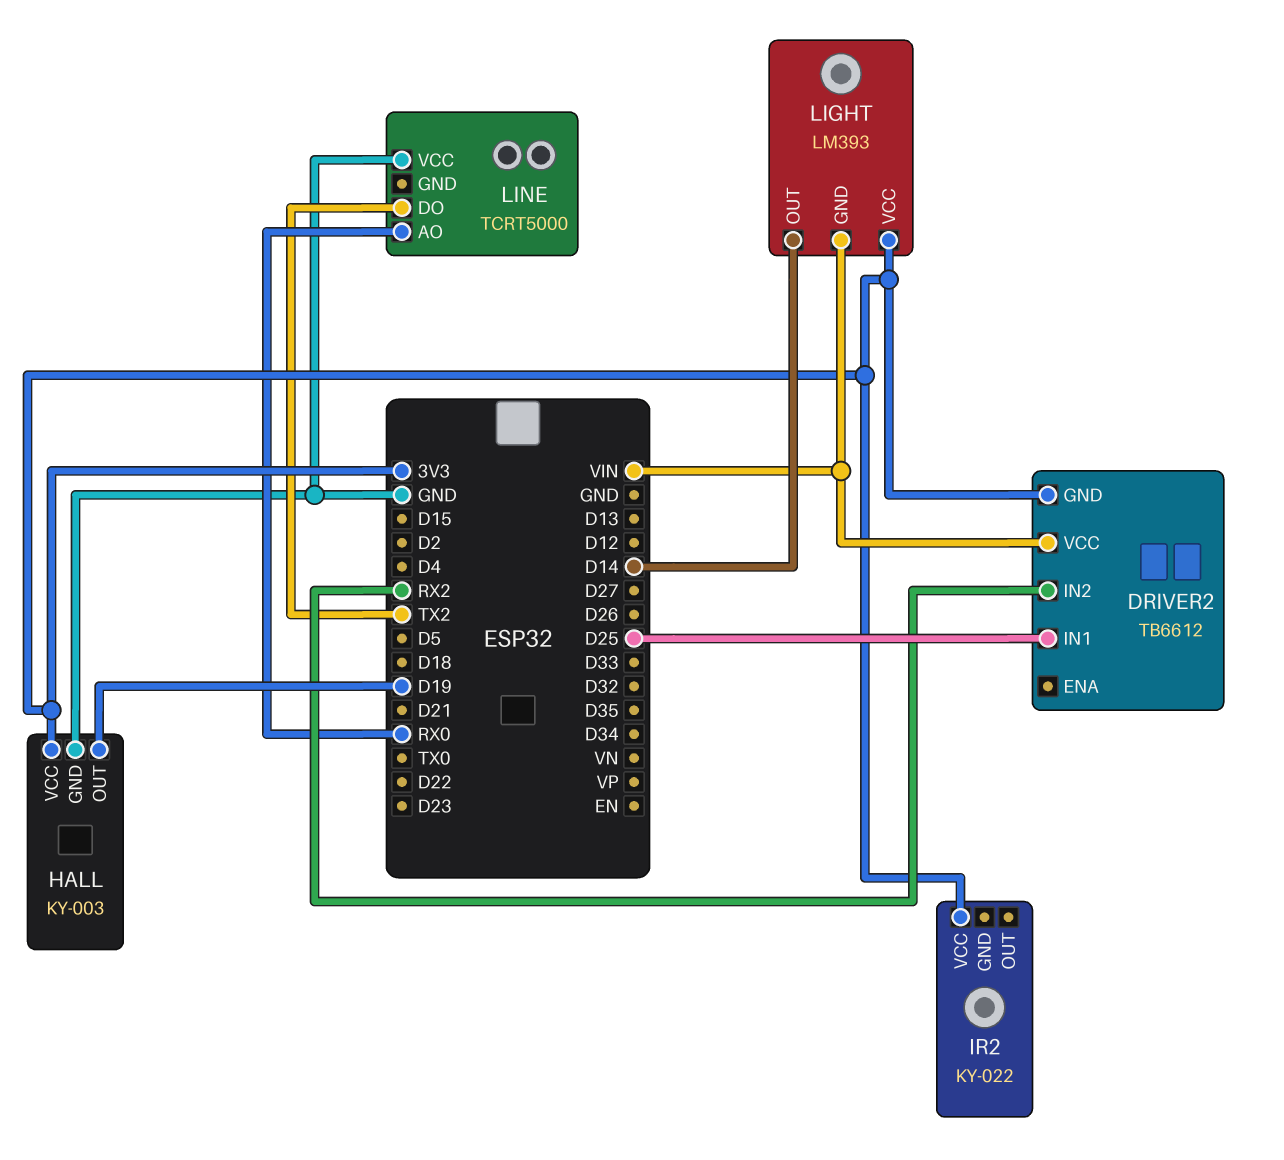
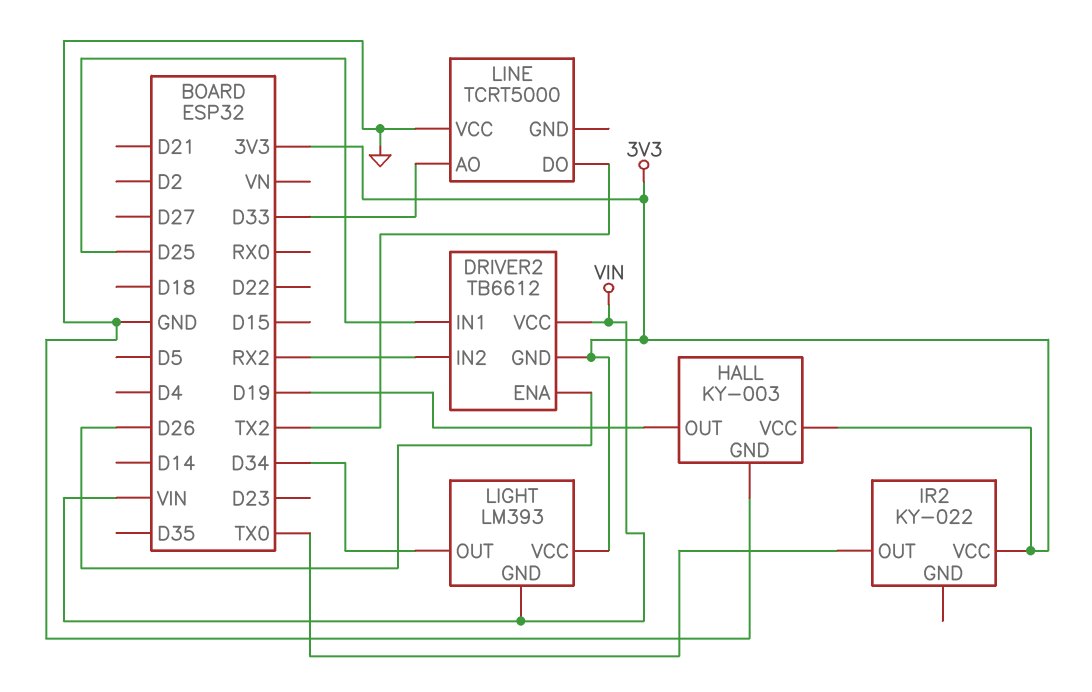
DRIVER2 pin ENA: none -> D26
IR2 pin OUT: none -> TX0
LIGHT pin OUT: D14 -> D34
LINE pin AO: RX0 -> D33

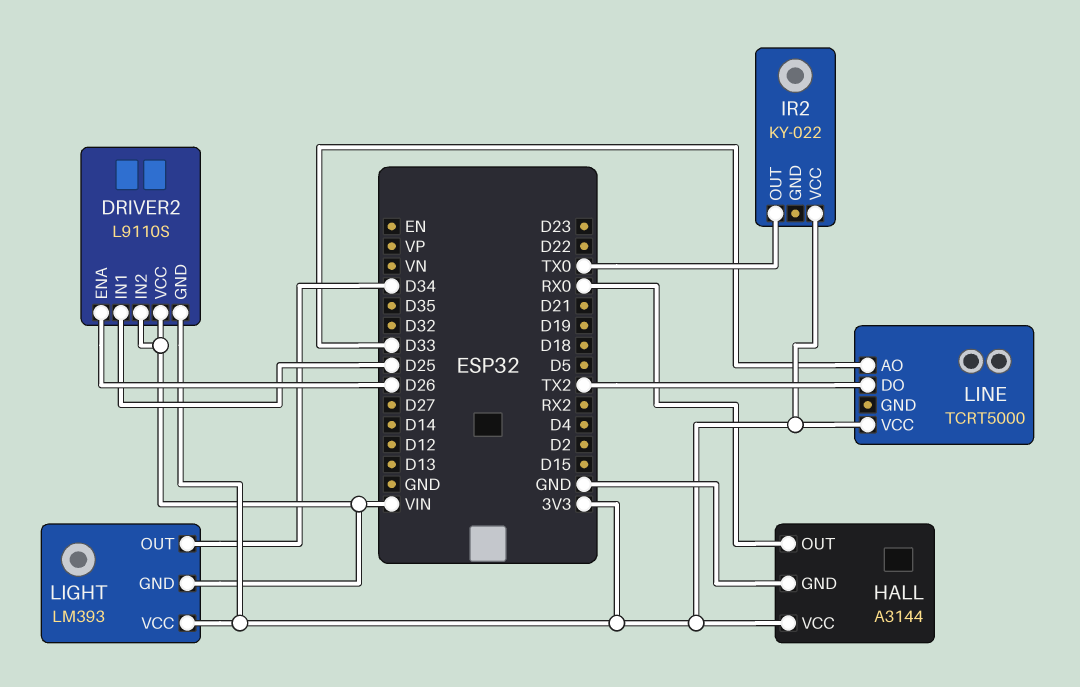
DRIVER2: TB6612 -> L9110S
DRIVER2 pin IN2: RX2 -> VIN
HALL: KY-003 -> A3144
HALL pin OUT: D19 -> RX0
LINE pin VCC: GND -> 3V3

